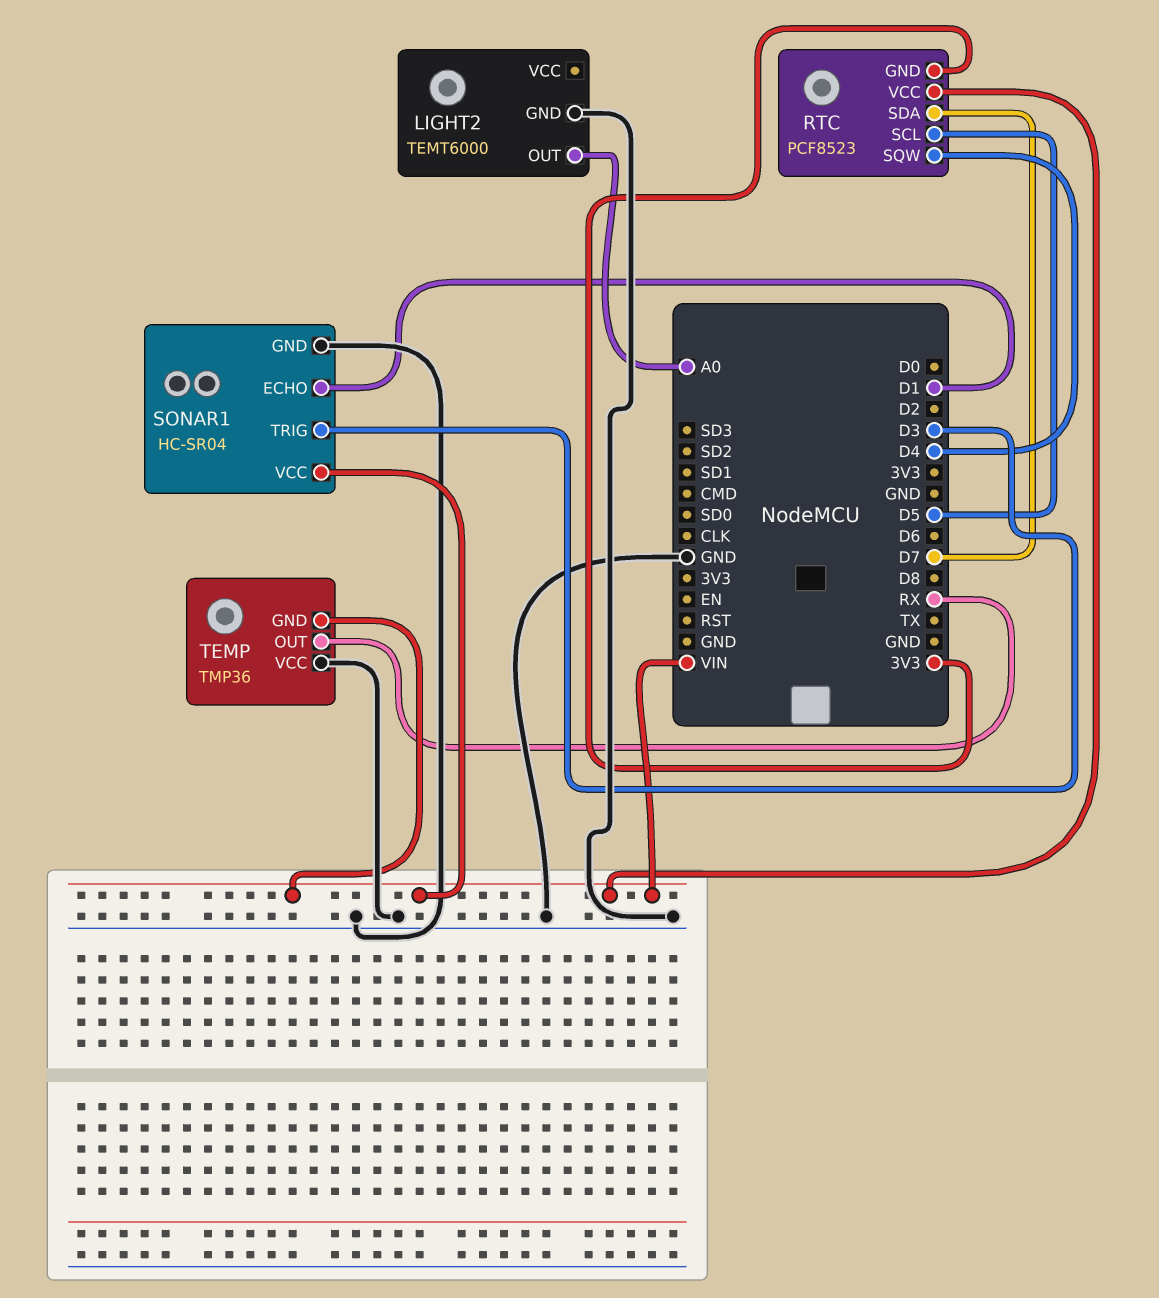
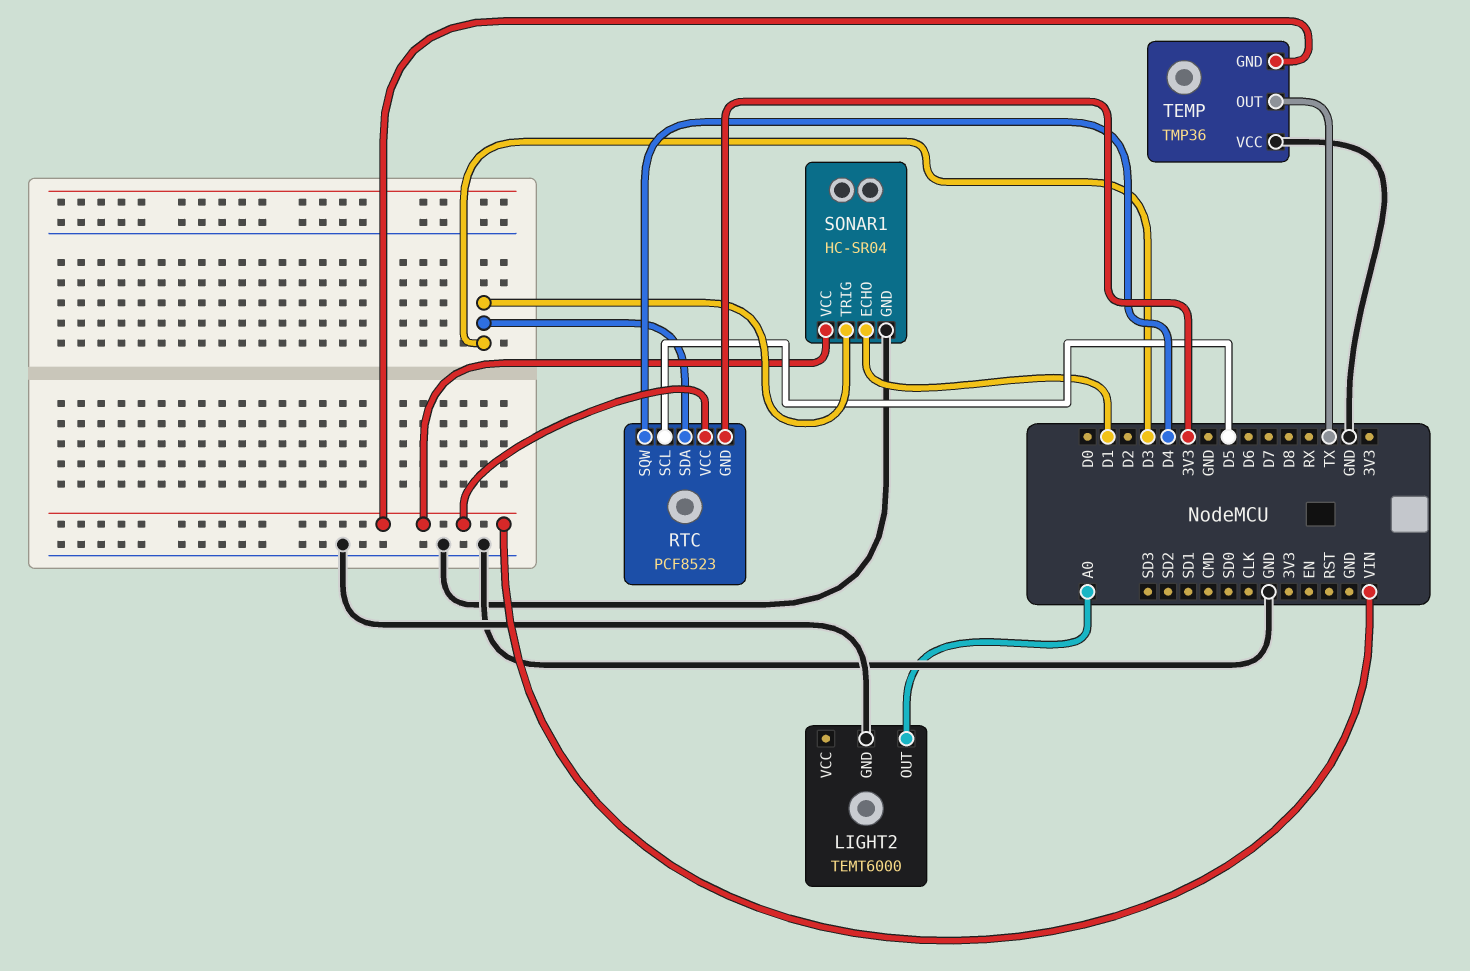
RTC pin SDA: D7 -> D3
TEMP pin OUT: RX -> TX

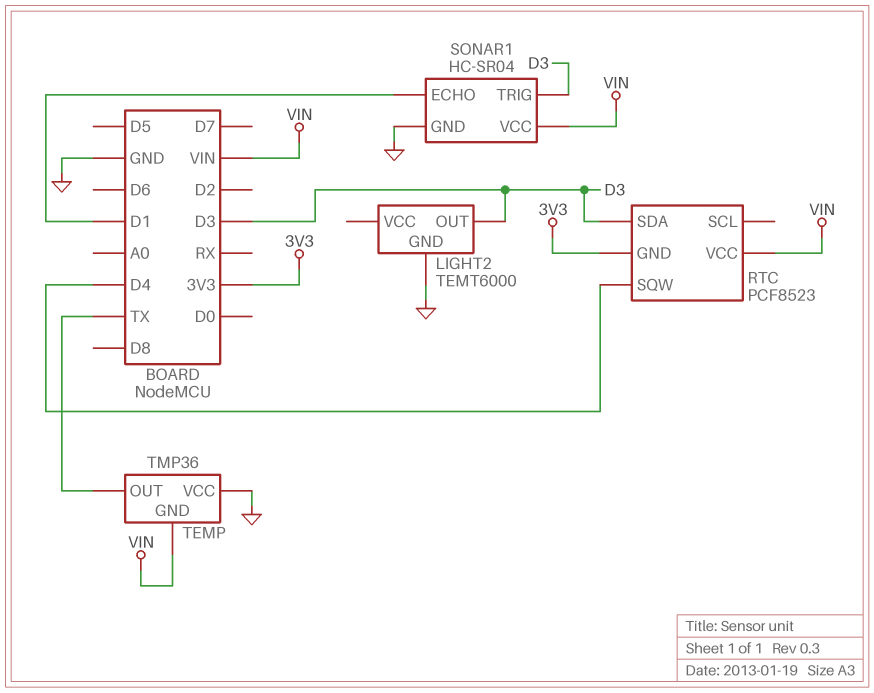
LIGHT2 pin OUT: A0 -> D3
RTC pin SCL: D5 -> none

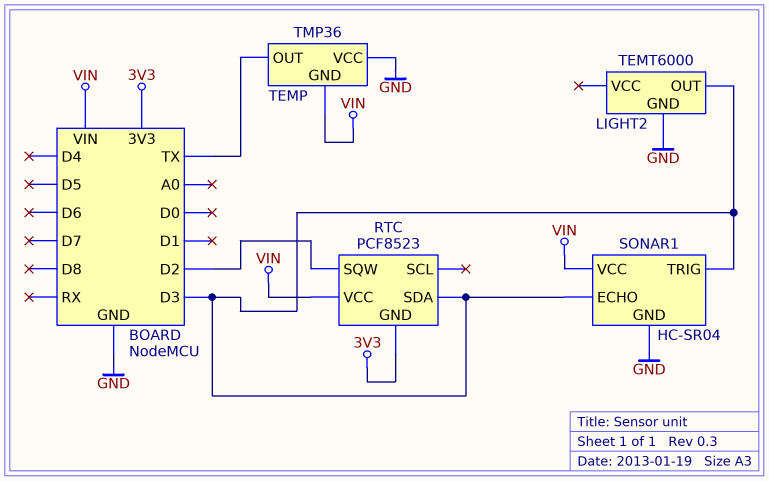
RTC pin SQW: D4 -> D2
SONAR1 pin ECHO: D1 -> D3

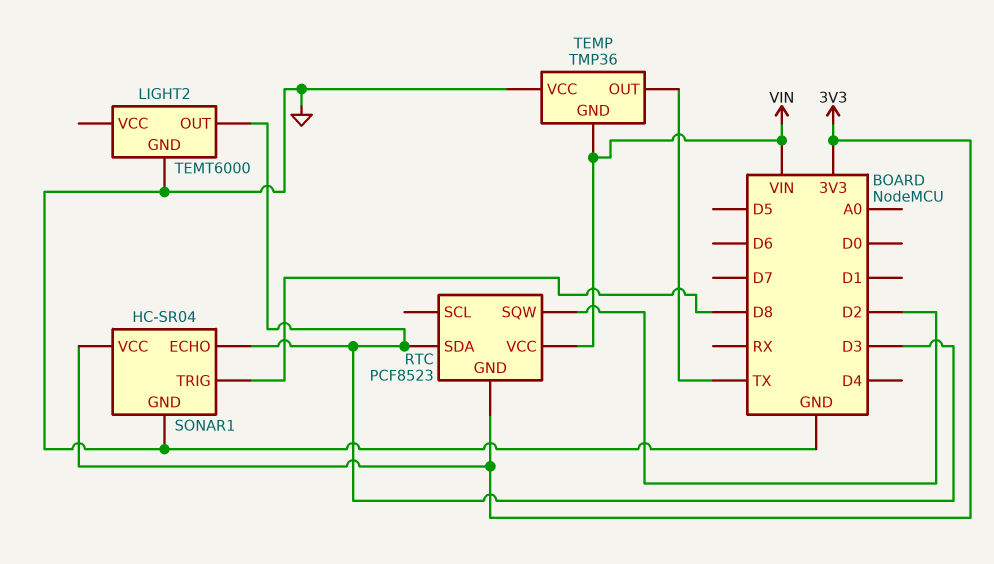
SONAR1 pin TRIG: D3 -> D8
SONAR1 pin VCC: VIN -> 3V3

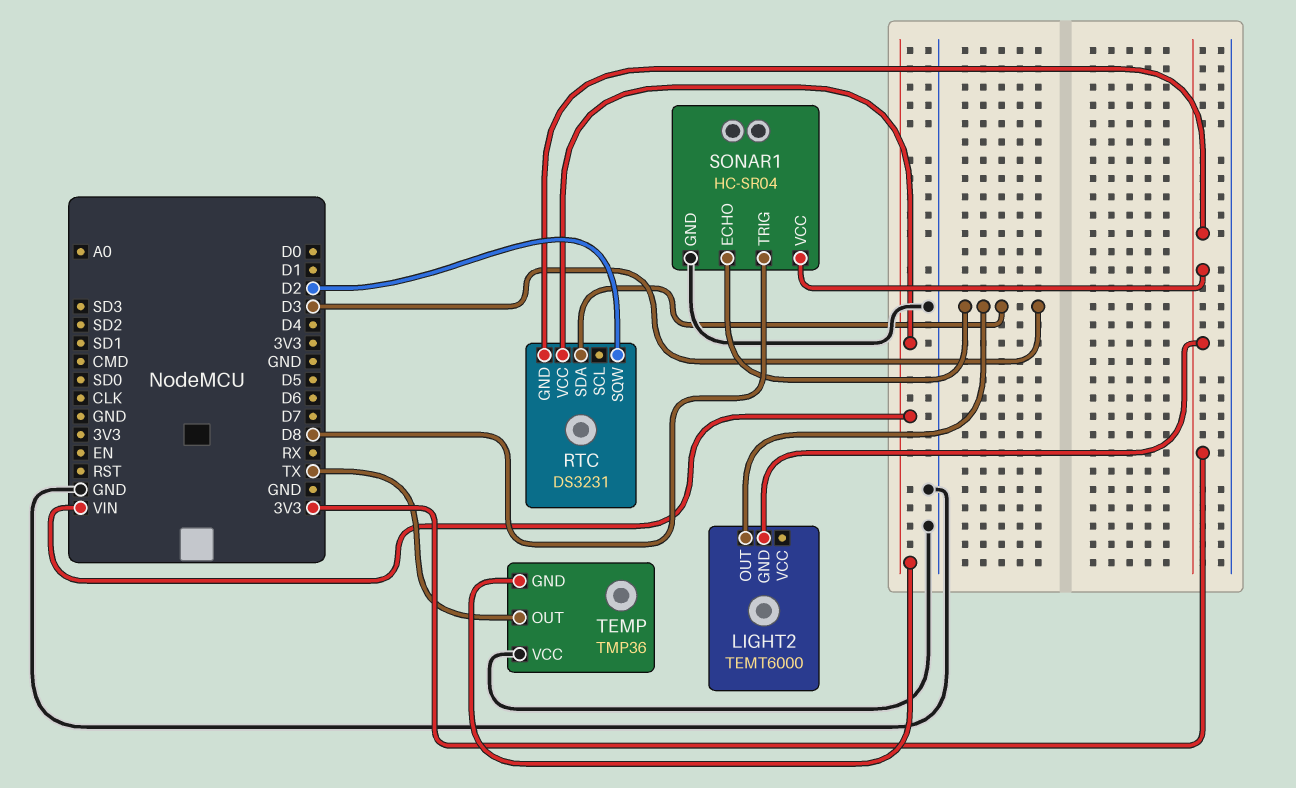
LIGHT2 pin GND: GND -> 3V3
RTC: PCF8523 -> DS3231

